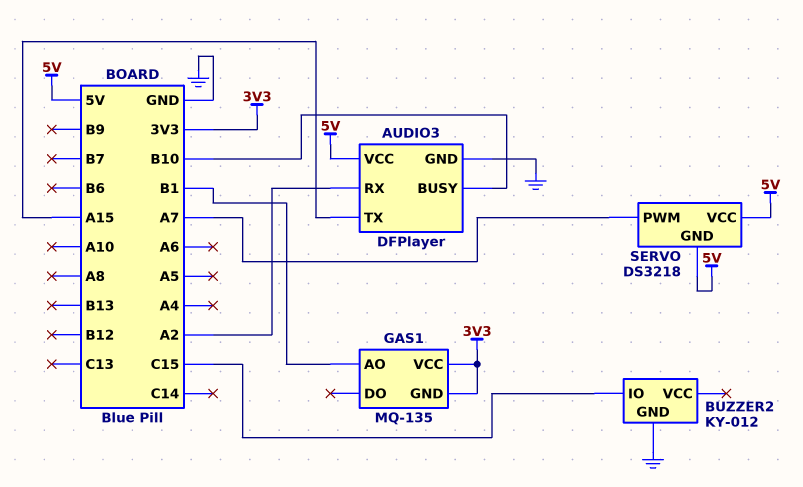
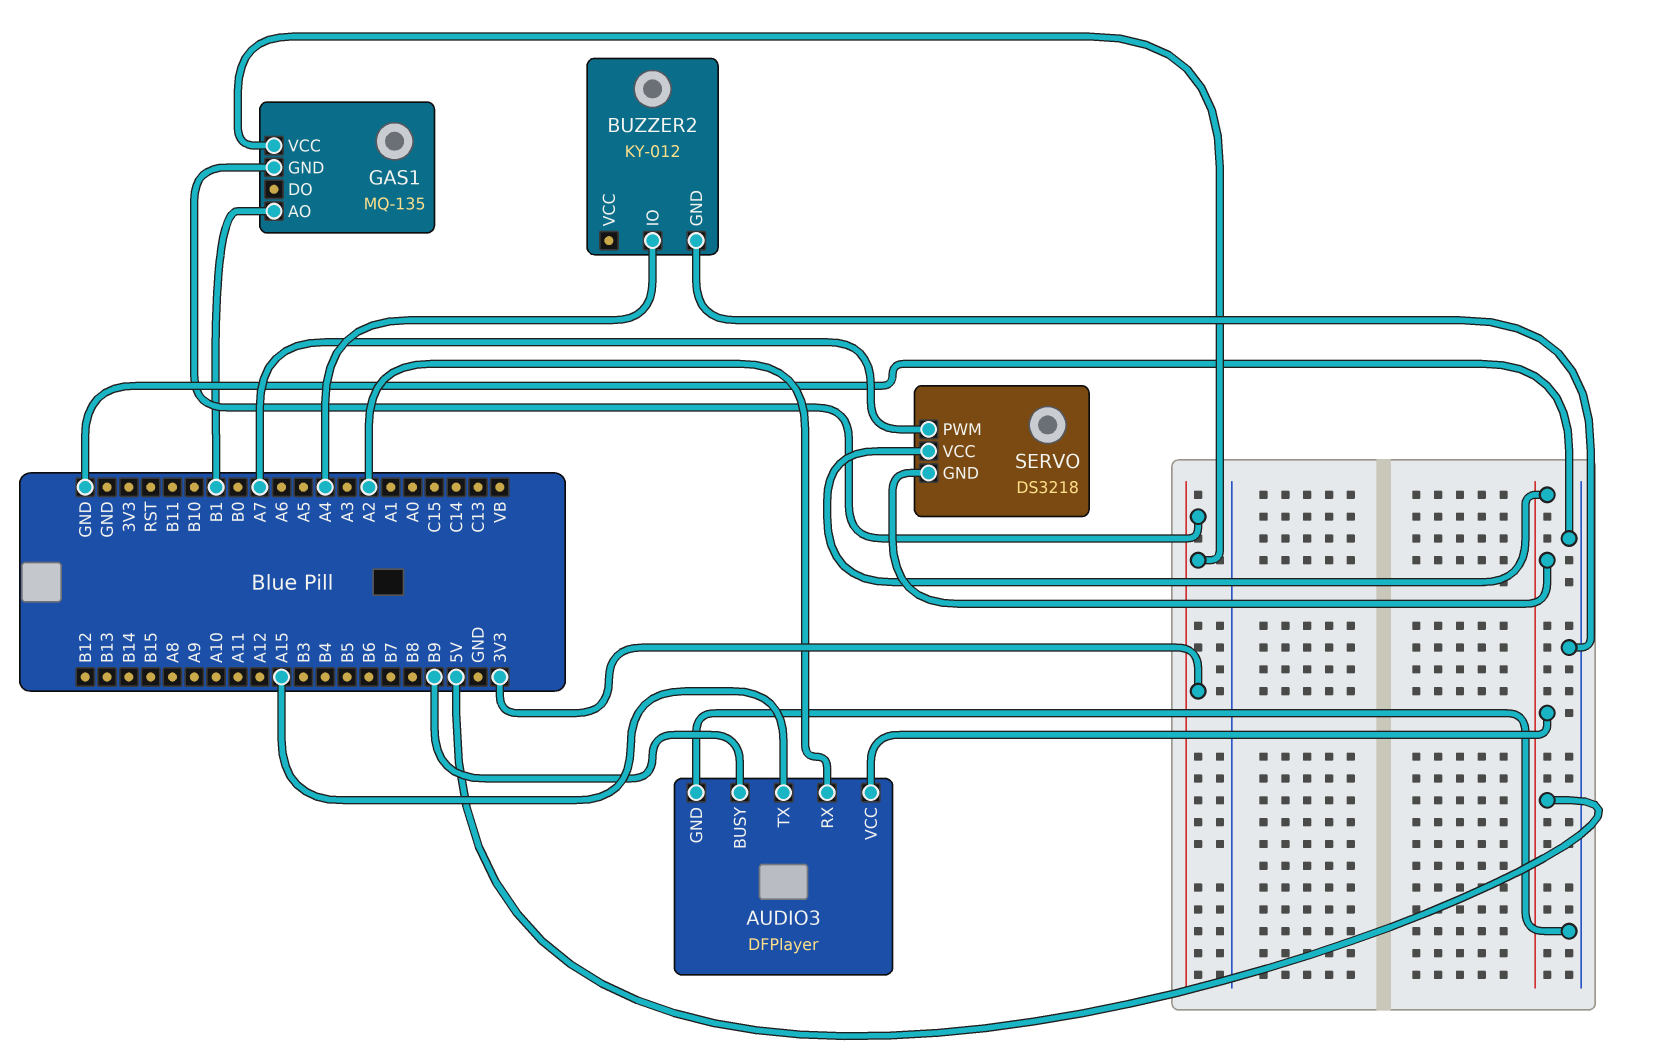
AUDIO3 pin BUSY: B10 -> B9
BUZZER2 pin IO: C15 -> A4

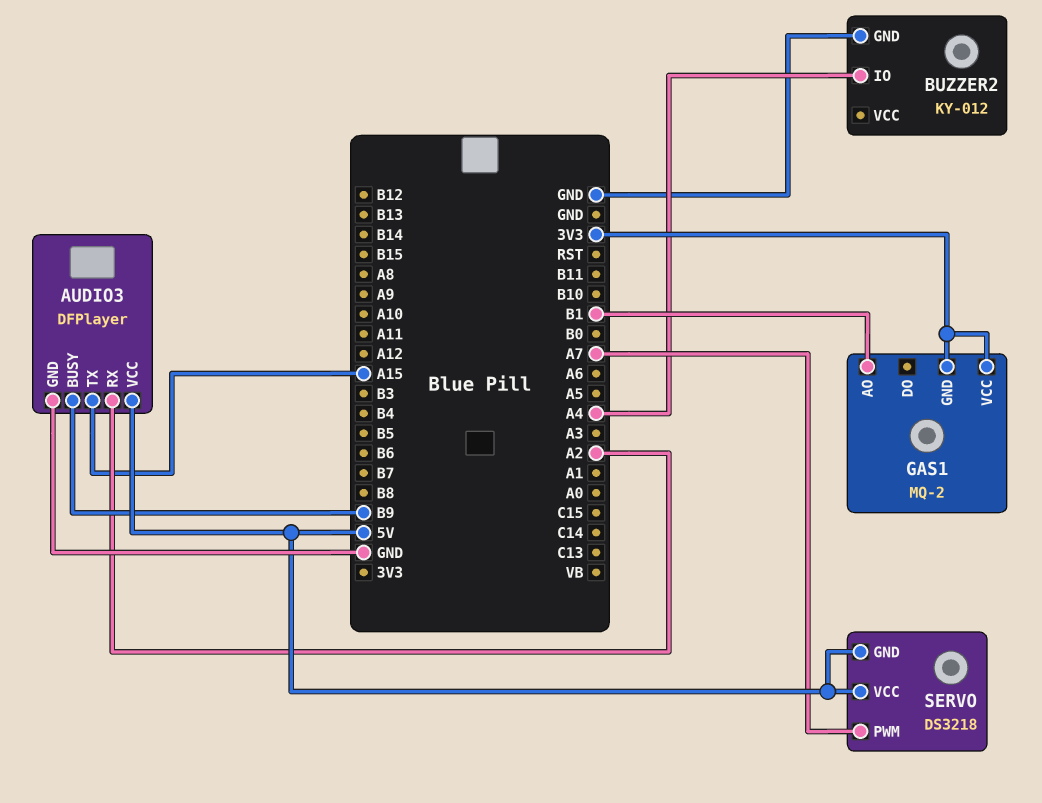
GAS1: MQ-135 -> MQ-2

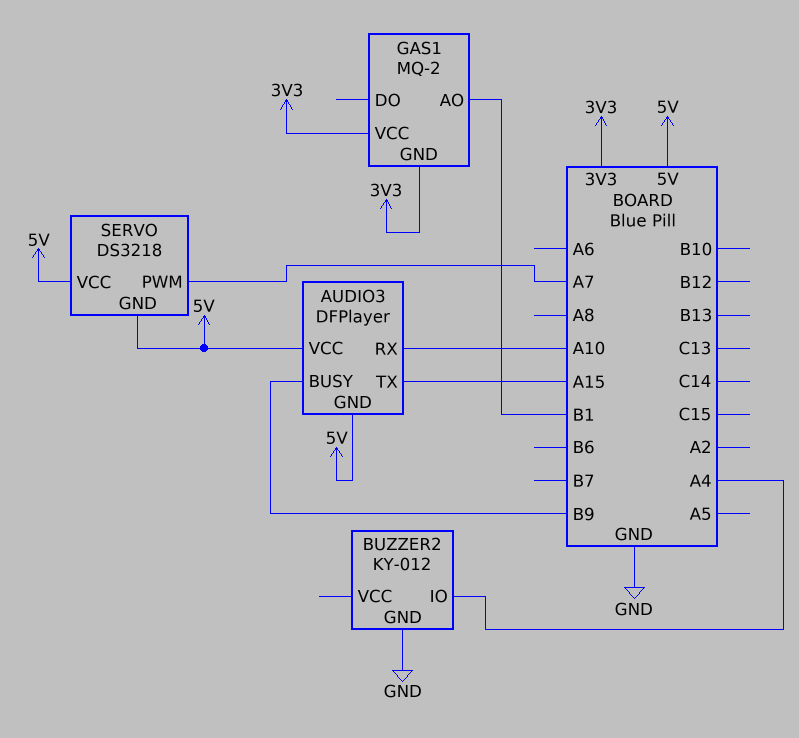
AUDIO3 pin GND: GND -> 5V
AUDIO3 pin RX: A2 -> A10

